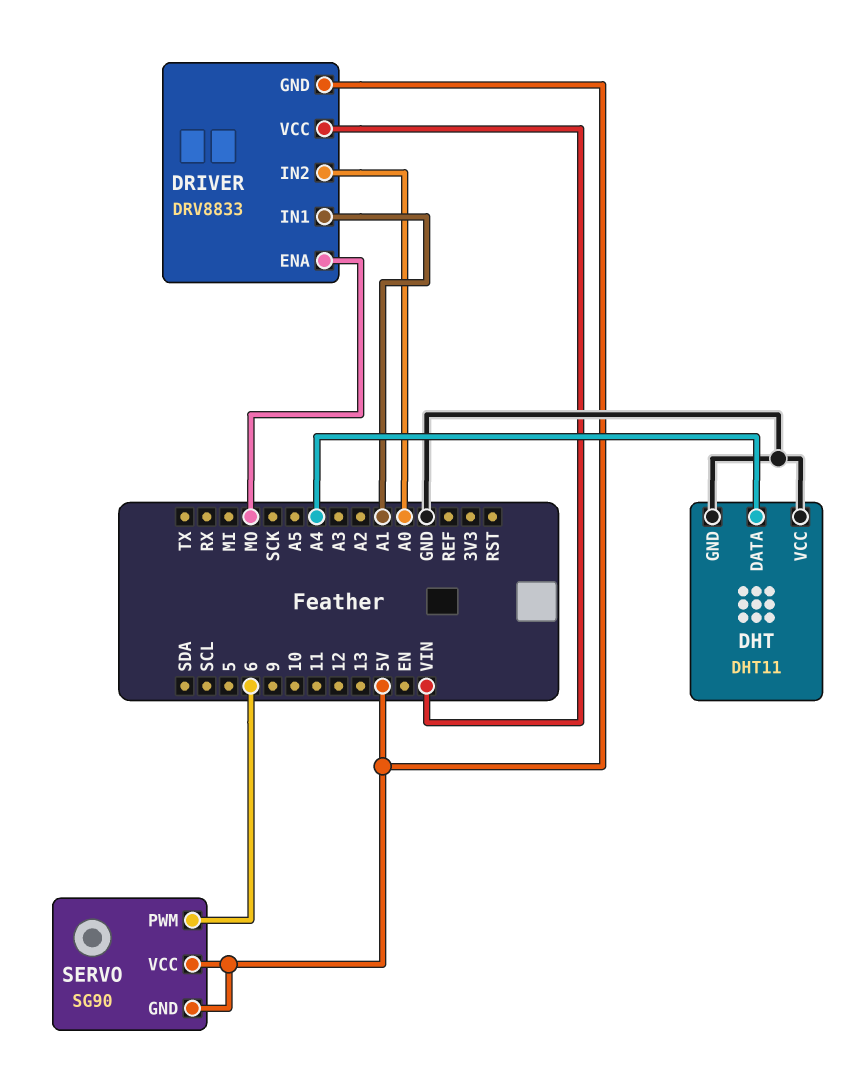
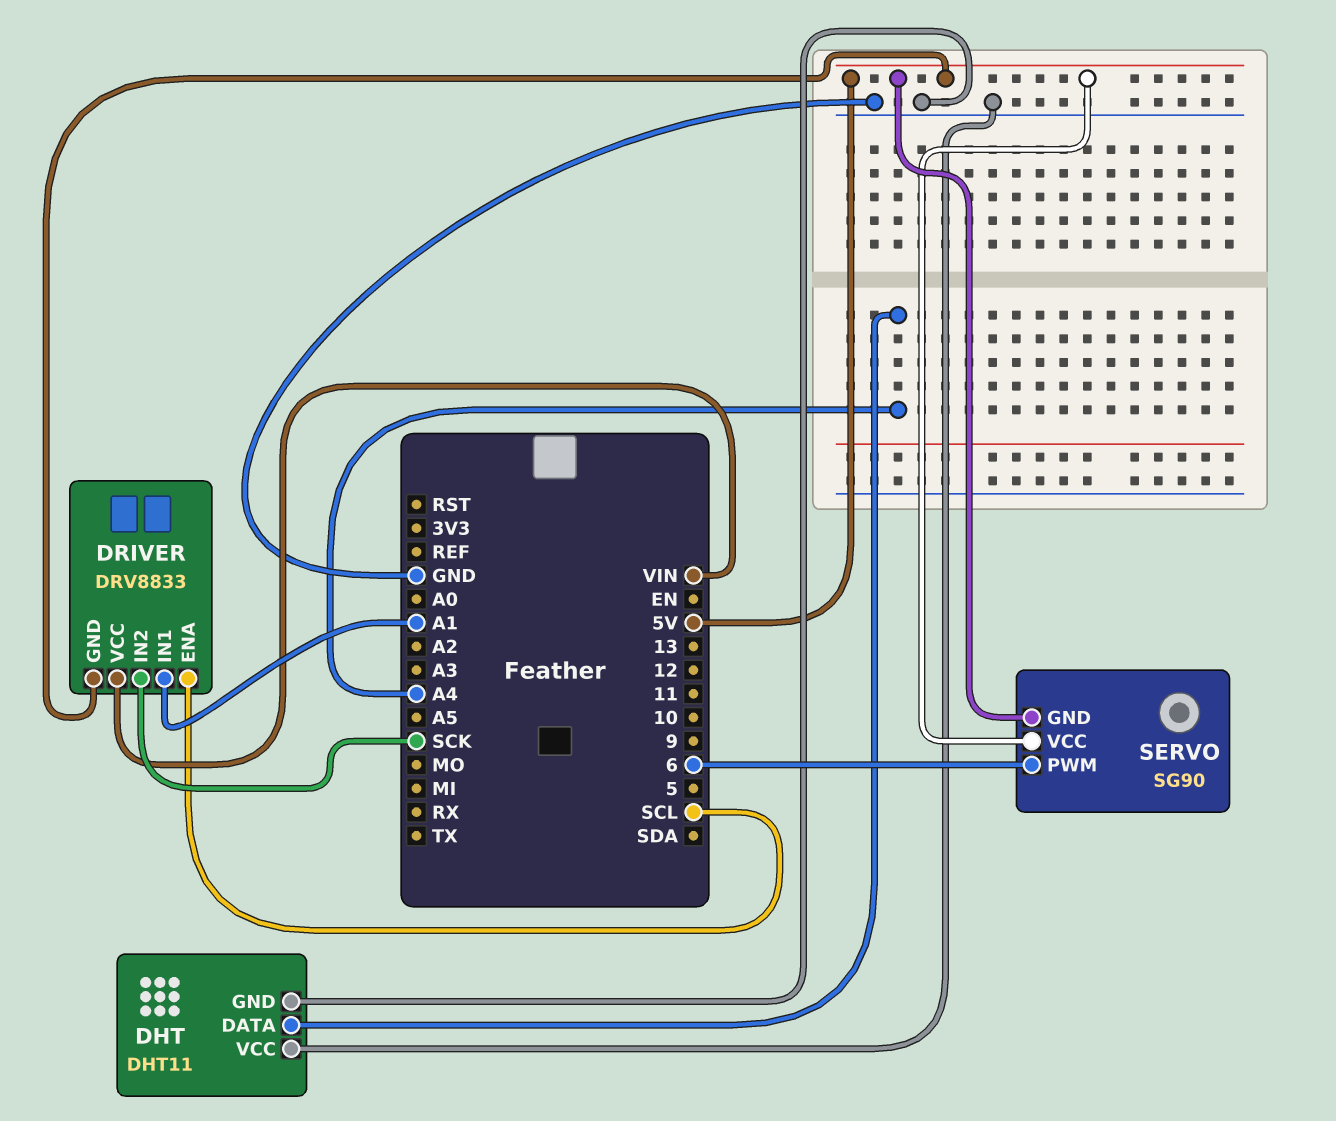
DRIVER pin ENA: MO -> SCL
DRIVER pin IN2: A0 -> SCK

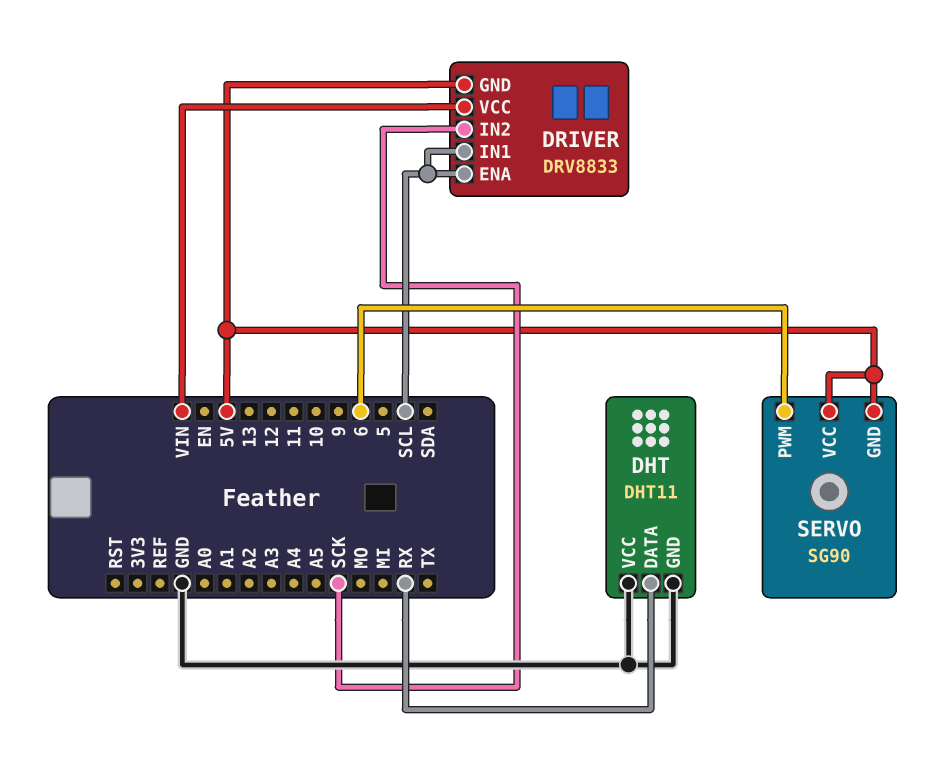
DHT pin DATA: A4 -> RX
DRIVER pin IN1: A1 -> SCL

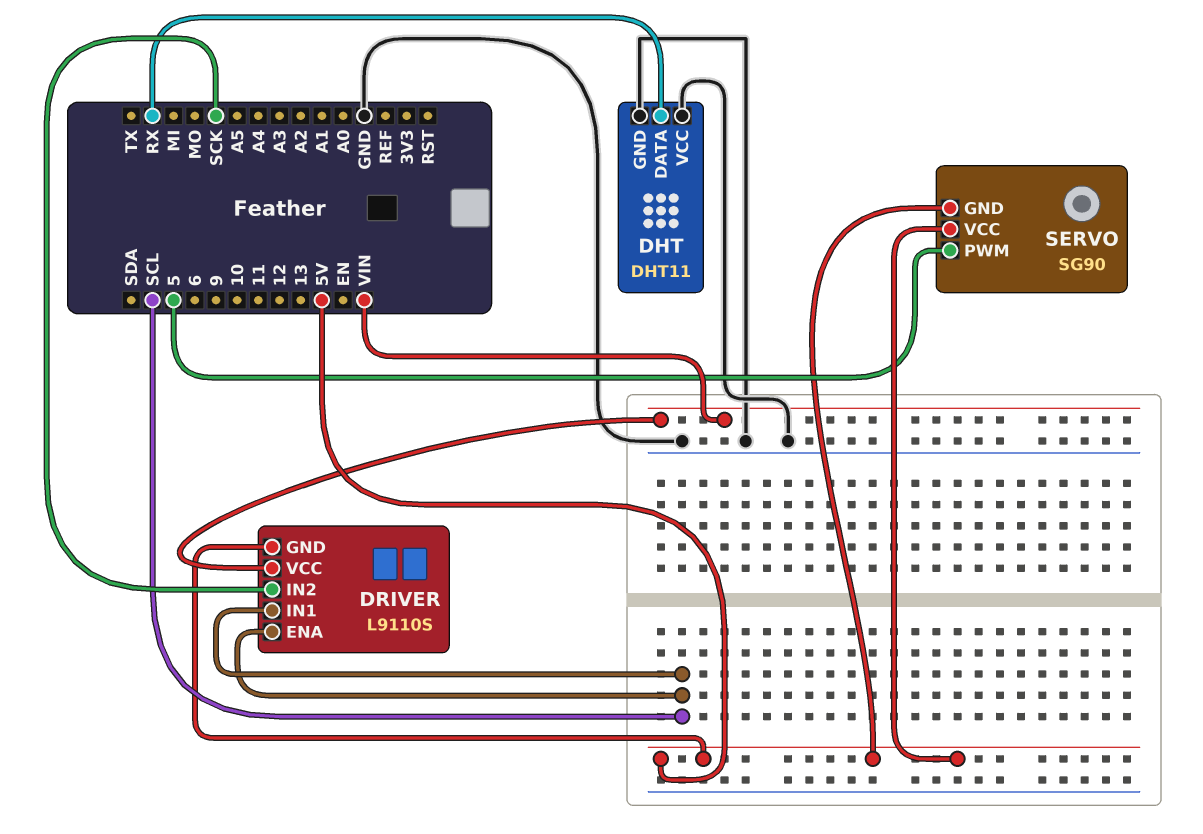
DRIVER: DRV8833 -> L9110S
SERVO pin PWM: 6 -> 5

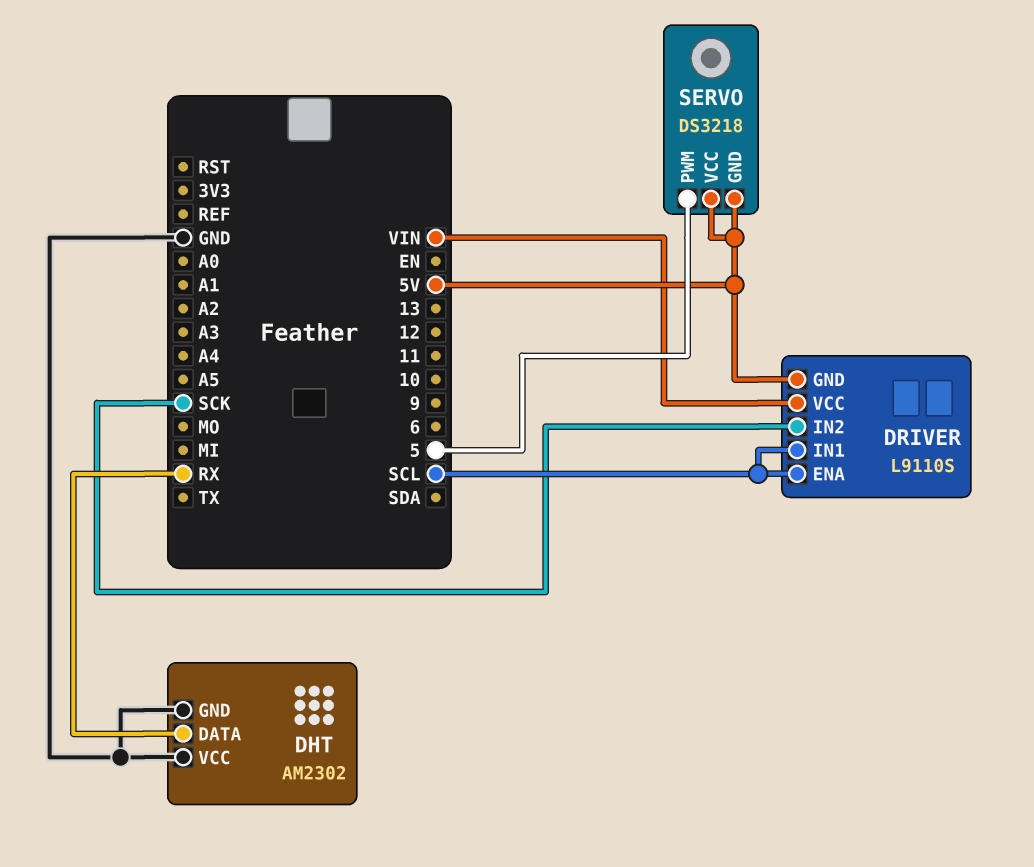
DHT: DHT11 -> AM2302
SERVO: SG90 -> DS3218

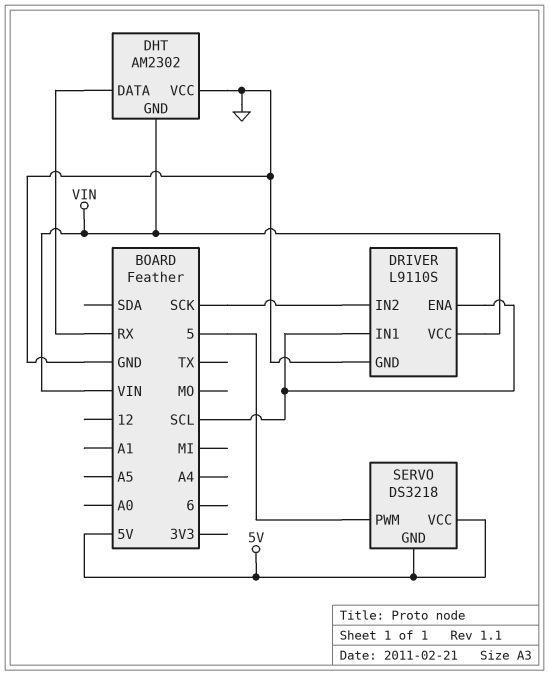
DHT pin GND: GND -> VIN
DRIVER pin GND: 5V -> GND

